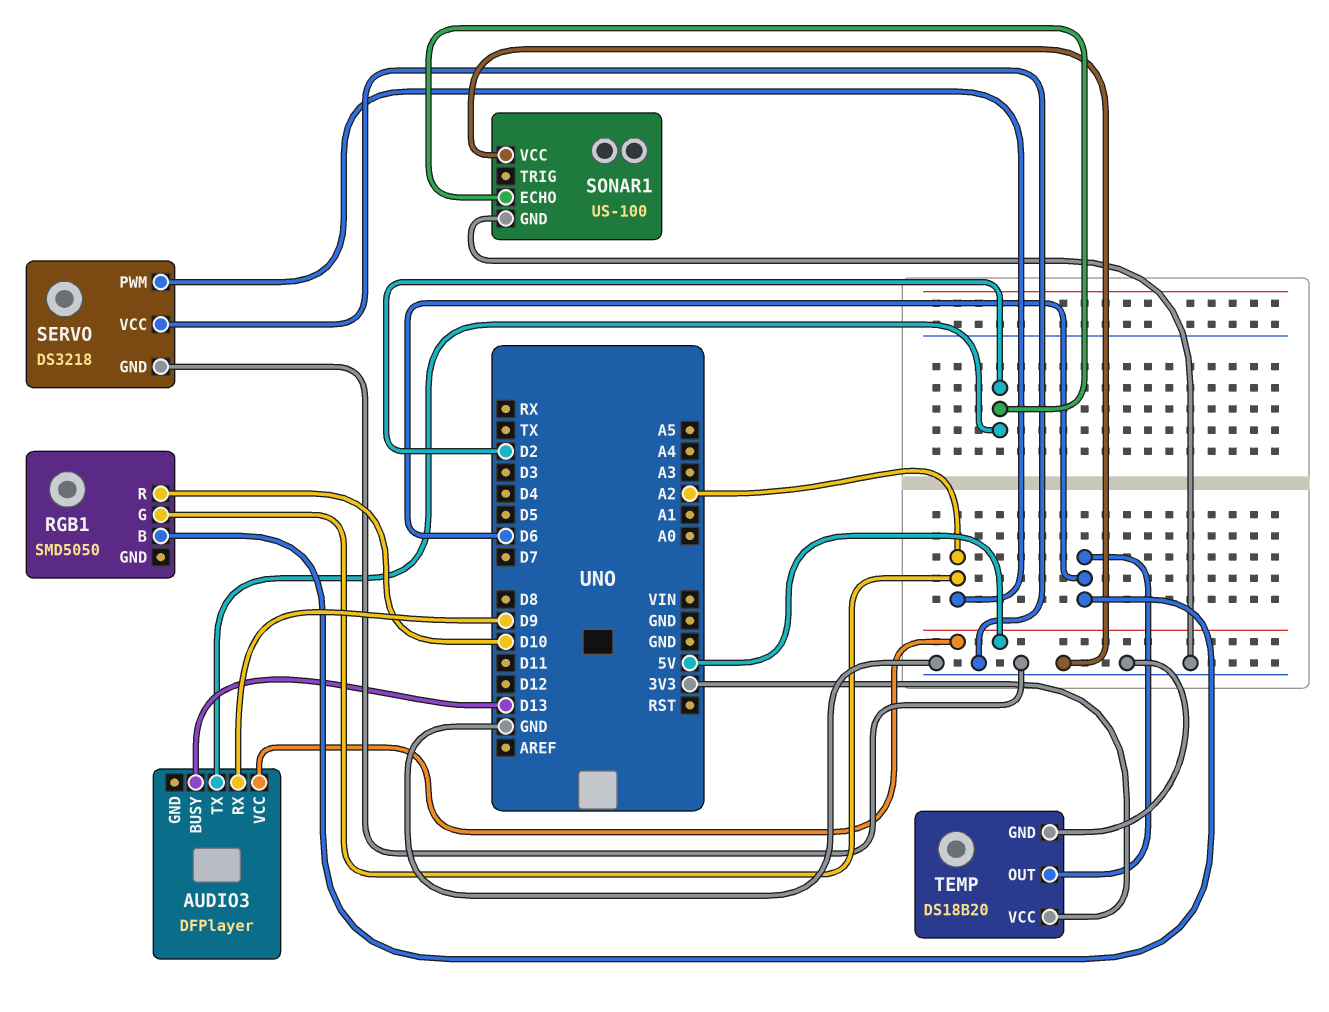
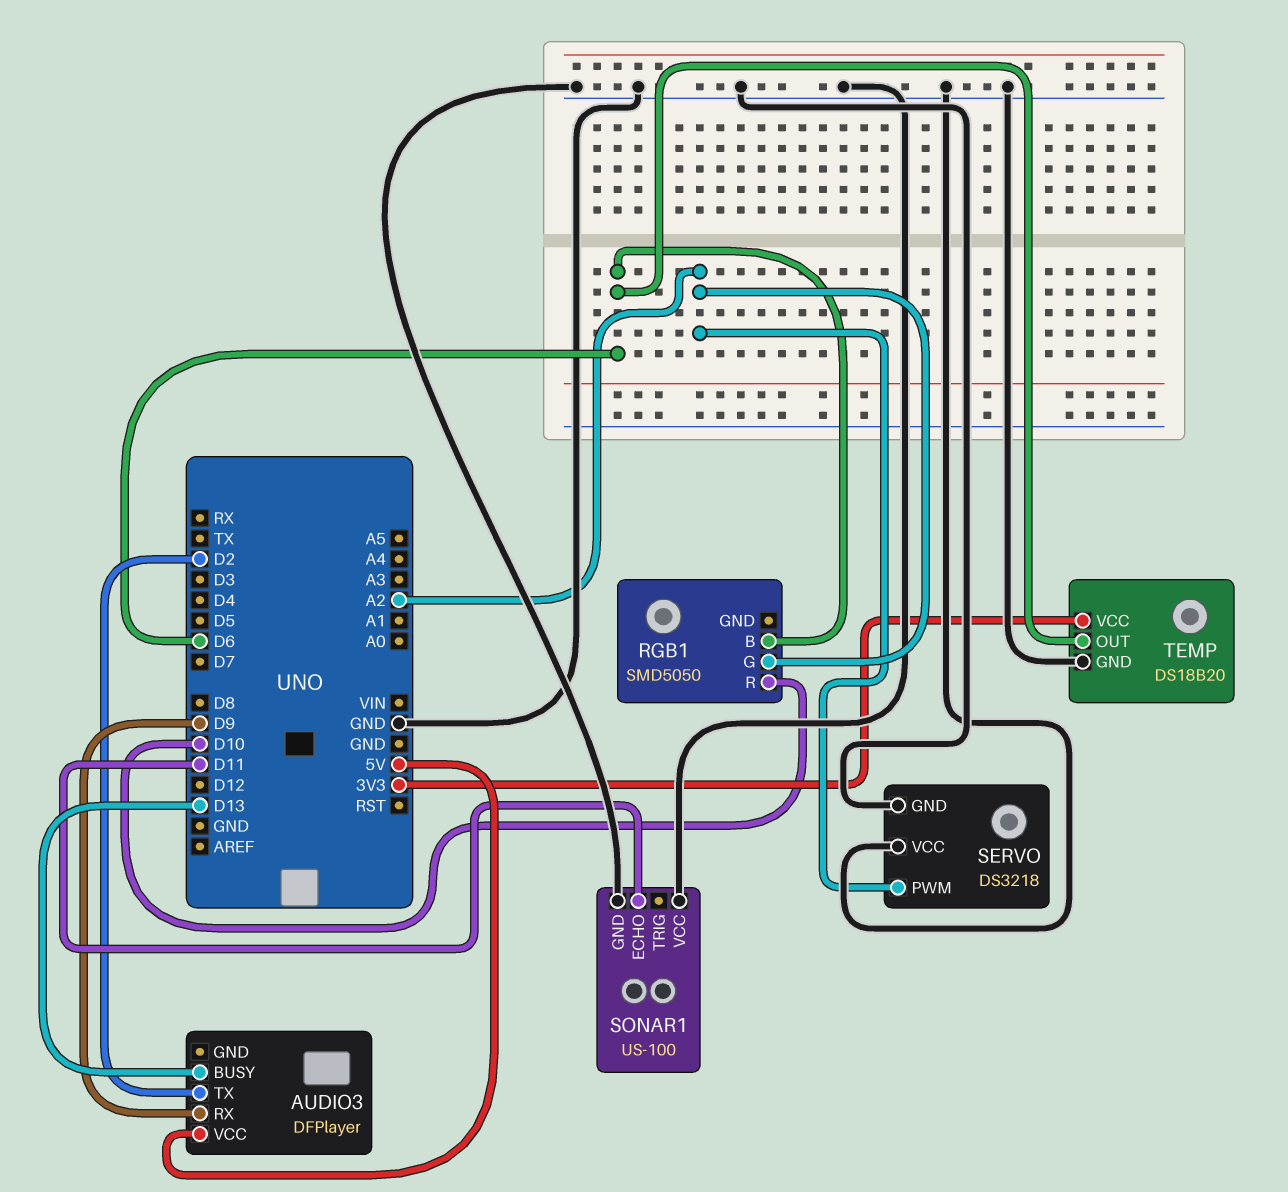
SONAR1 pin ECHO: D2 -> D11

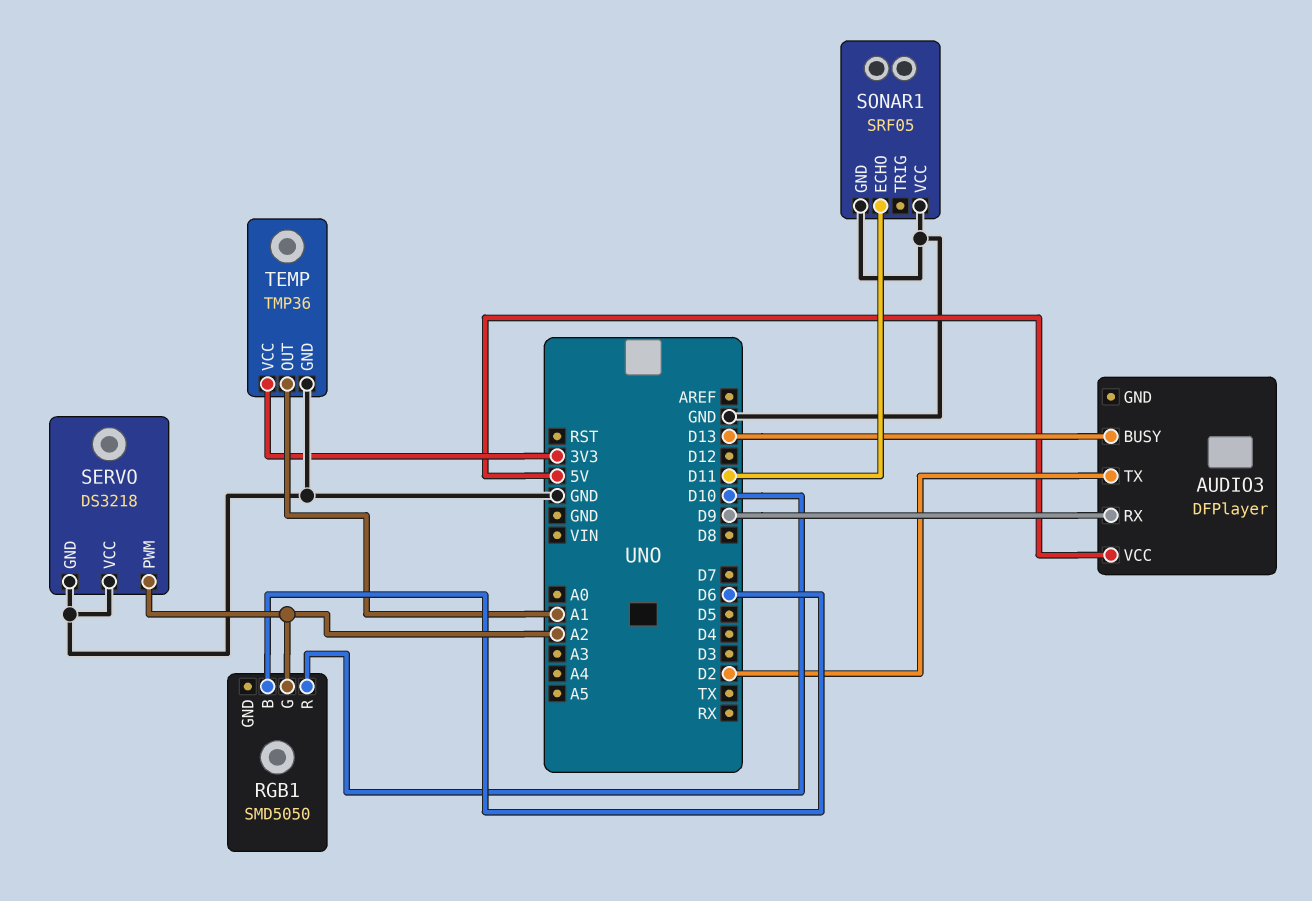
SONAR1: US-100 -> SRF05
TEMP: DS18B20 -> TMP36
TEMP pin OUT: D6 -> A1

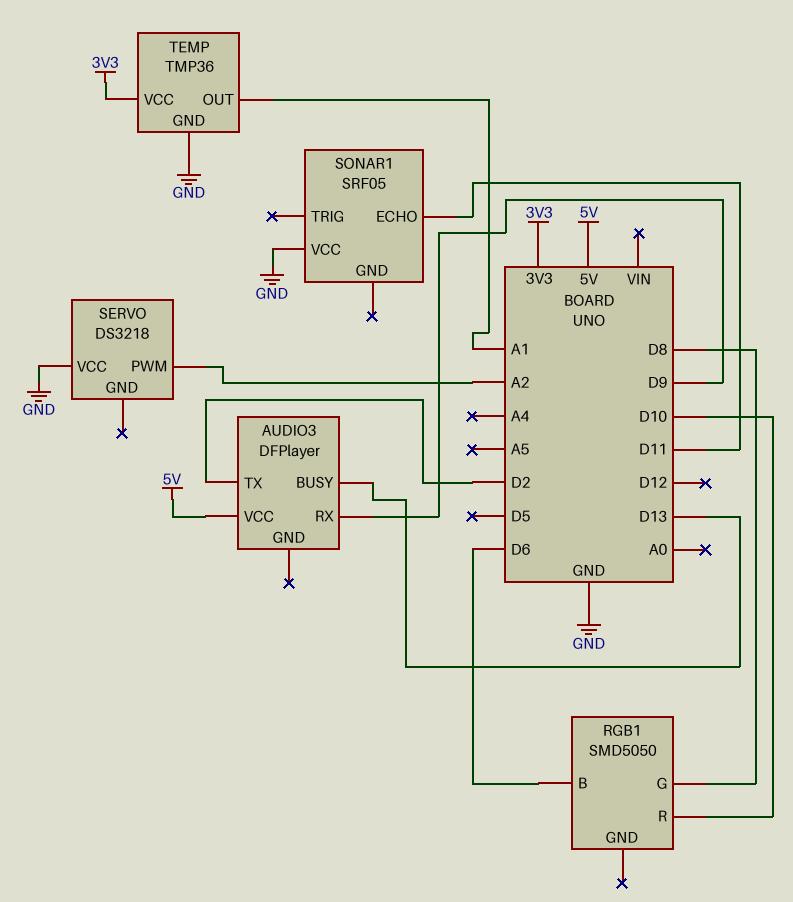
RGB1 pin G: A2 -> D8
SERVO pin GND: GND -> none
SONAR1 pin GND: GND -> none

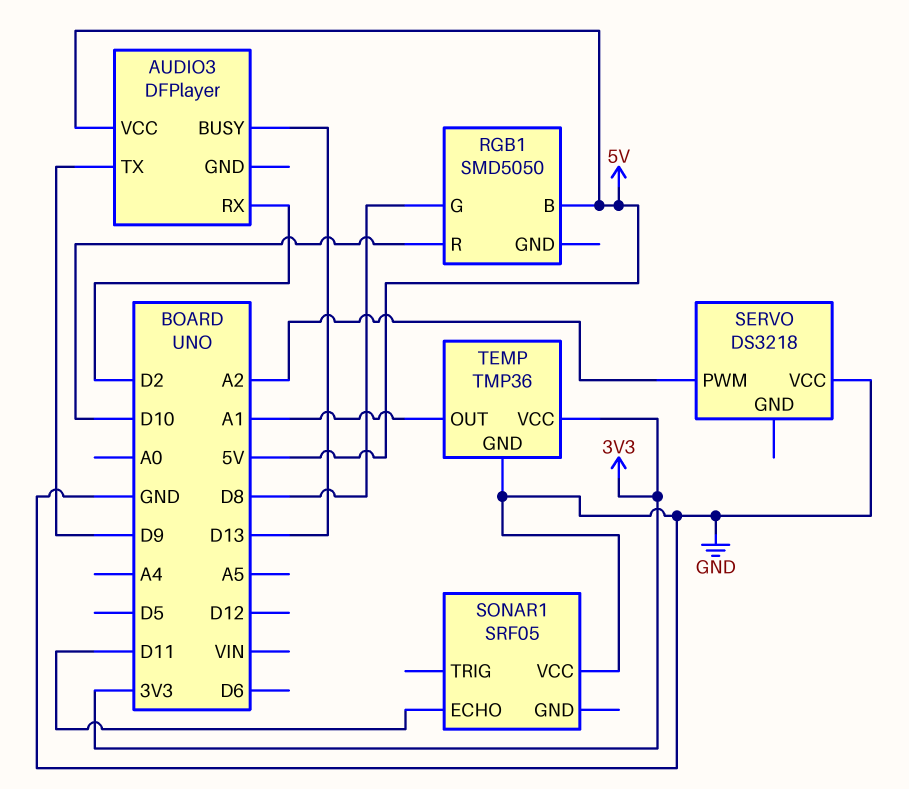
AUDIO3 pin RX: D9 -> D2
AUDIO3 pin TX: D2 -> D9
RGB1 pin B: D6 -> 5V

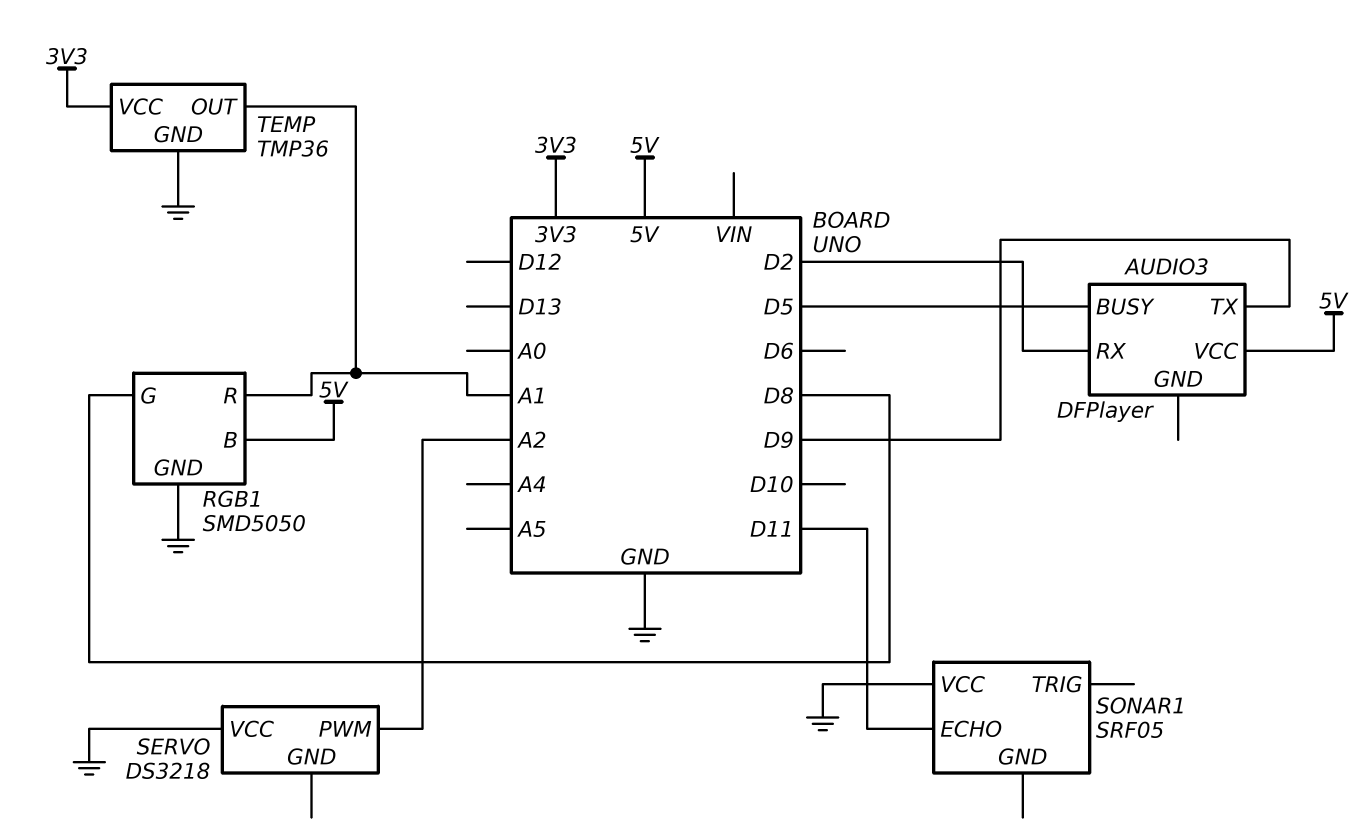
AUDIO3 pin BUSY: D13 -> D5
RGB1 pin GND: none -> GND
RGB1 pin R: D10 -> A1

